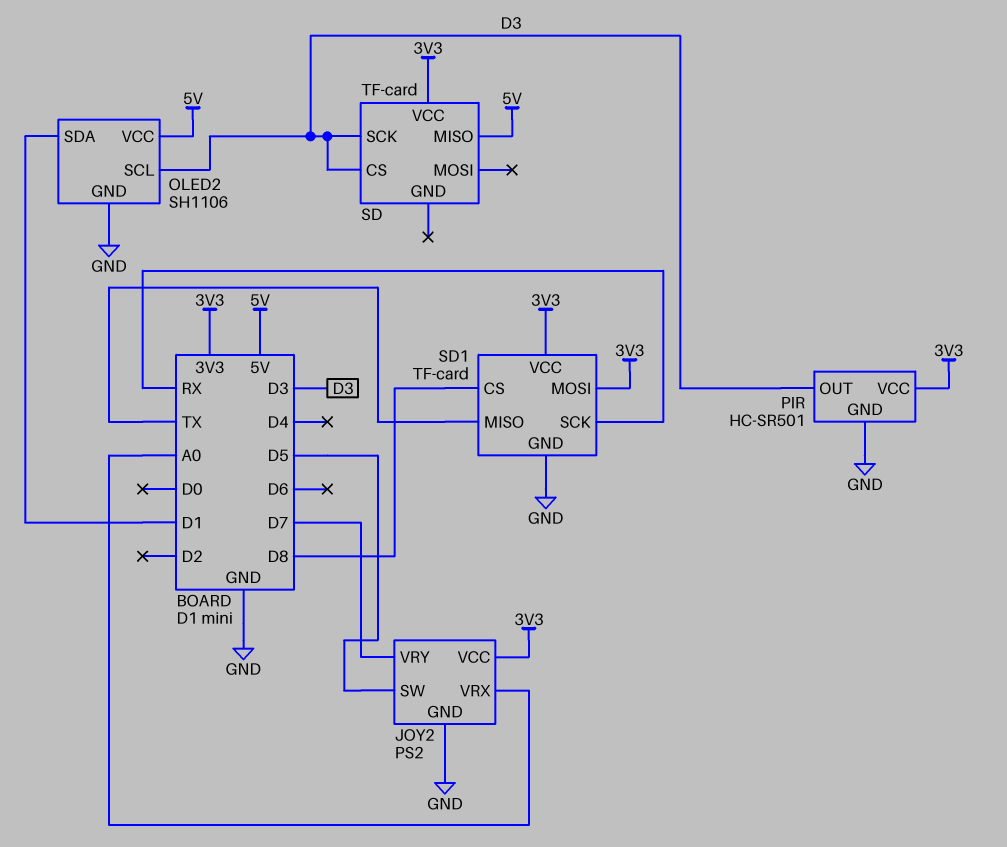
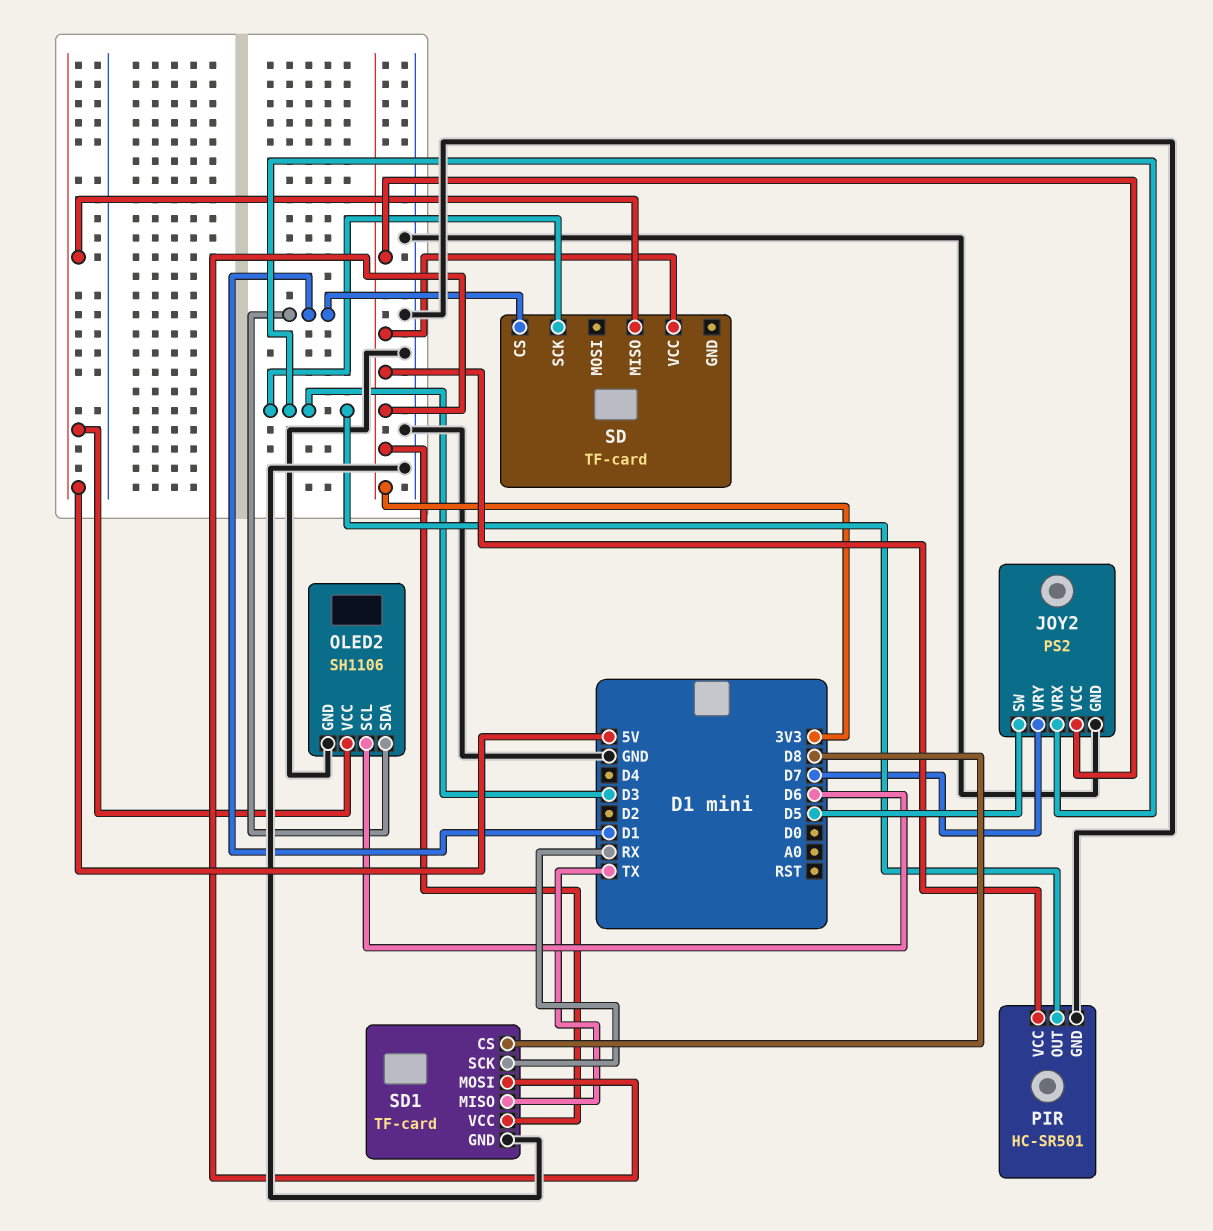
JOY2 pin VRX: A0 -> D3
OLED2 pin SCL: D3 -> D6
SD pin CS: D3 -> D1

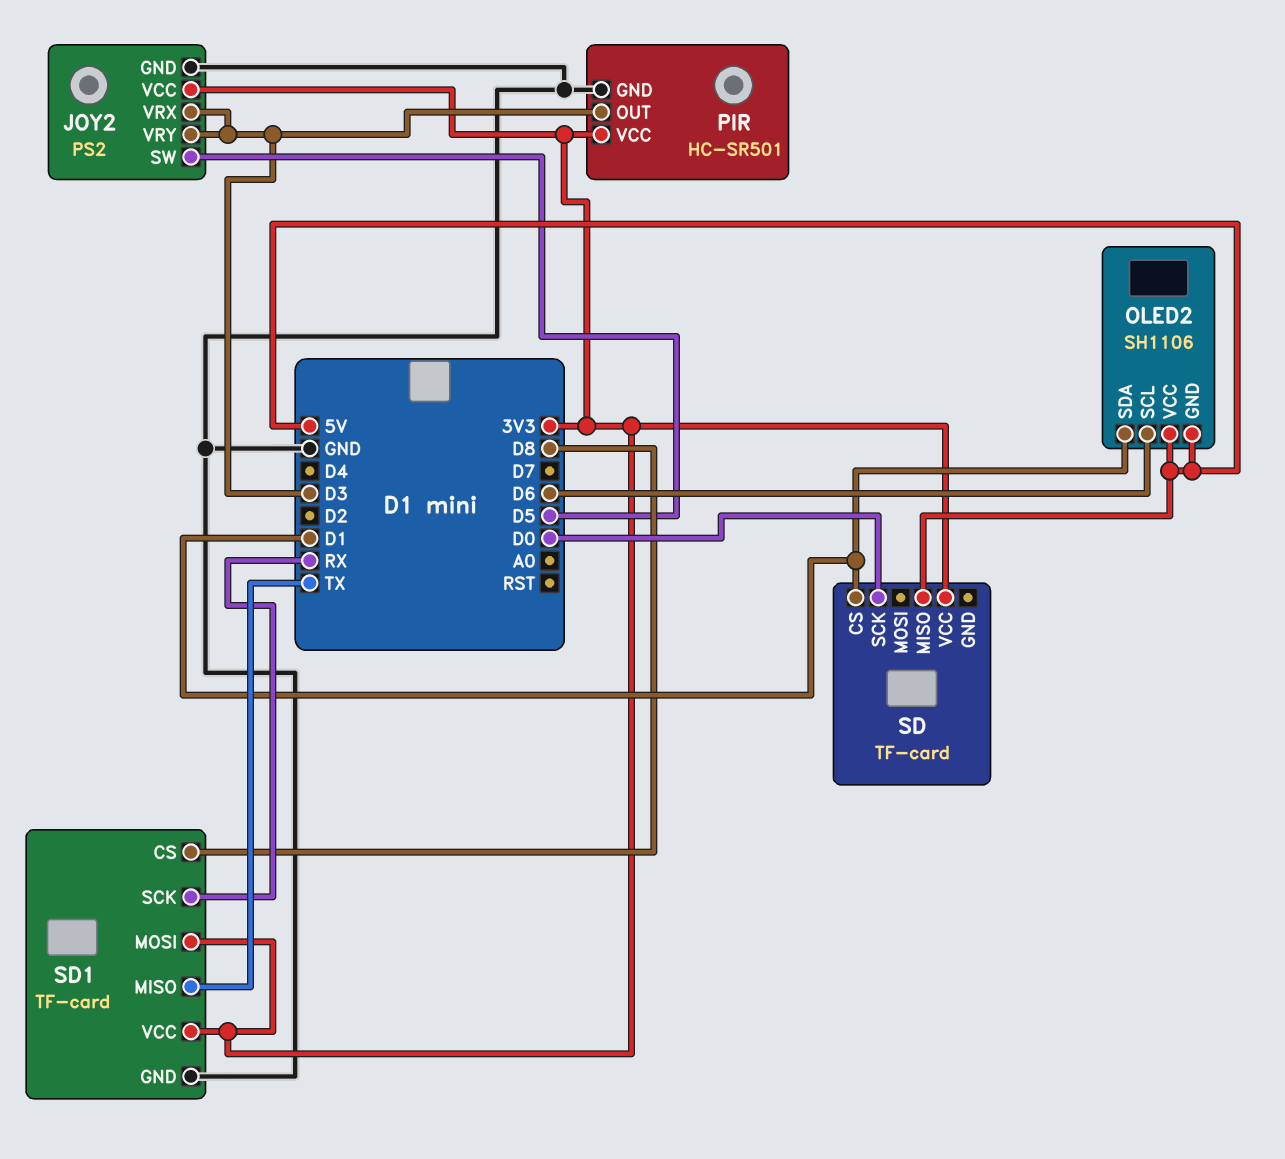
JOY2 pin VRY: D7 -> D3
OLED2 pin GND: GND -> 5V
SD pin SCK: D3 -> D0

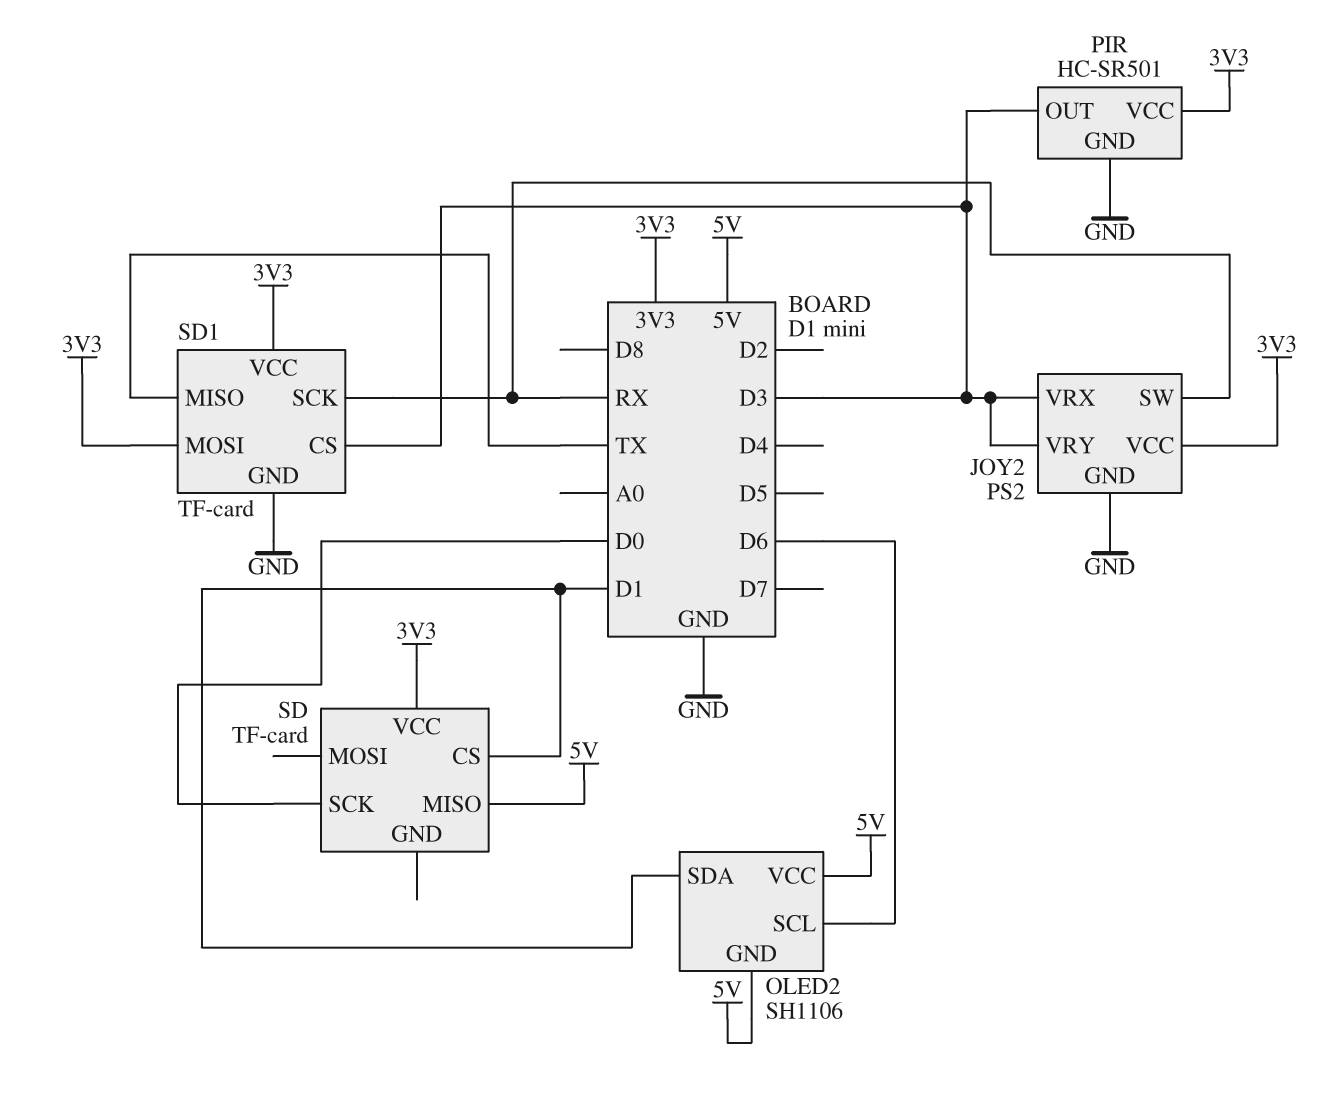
JOY2 pin SW: D5 -> RX
SD1 pin CS: D8 -> D3

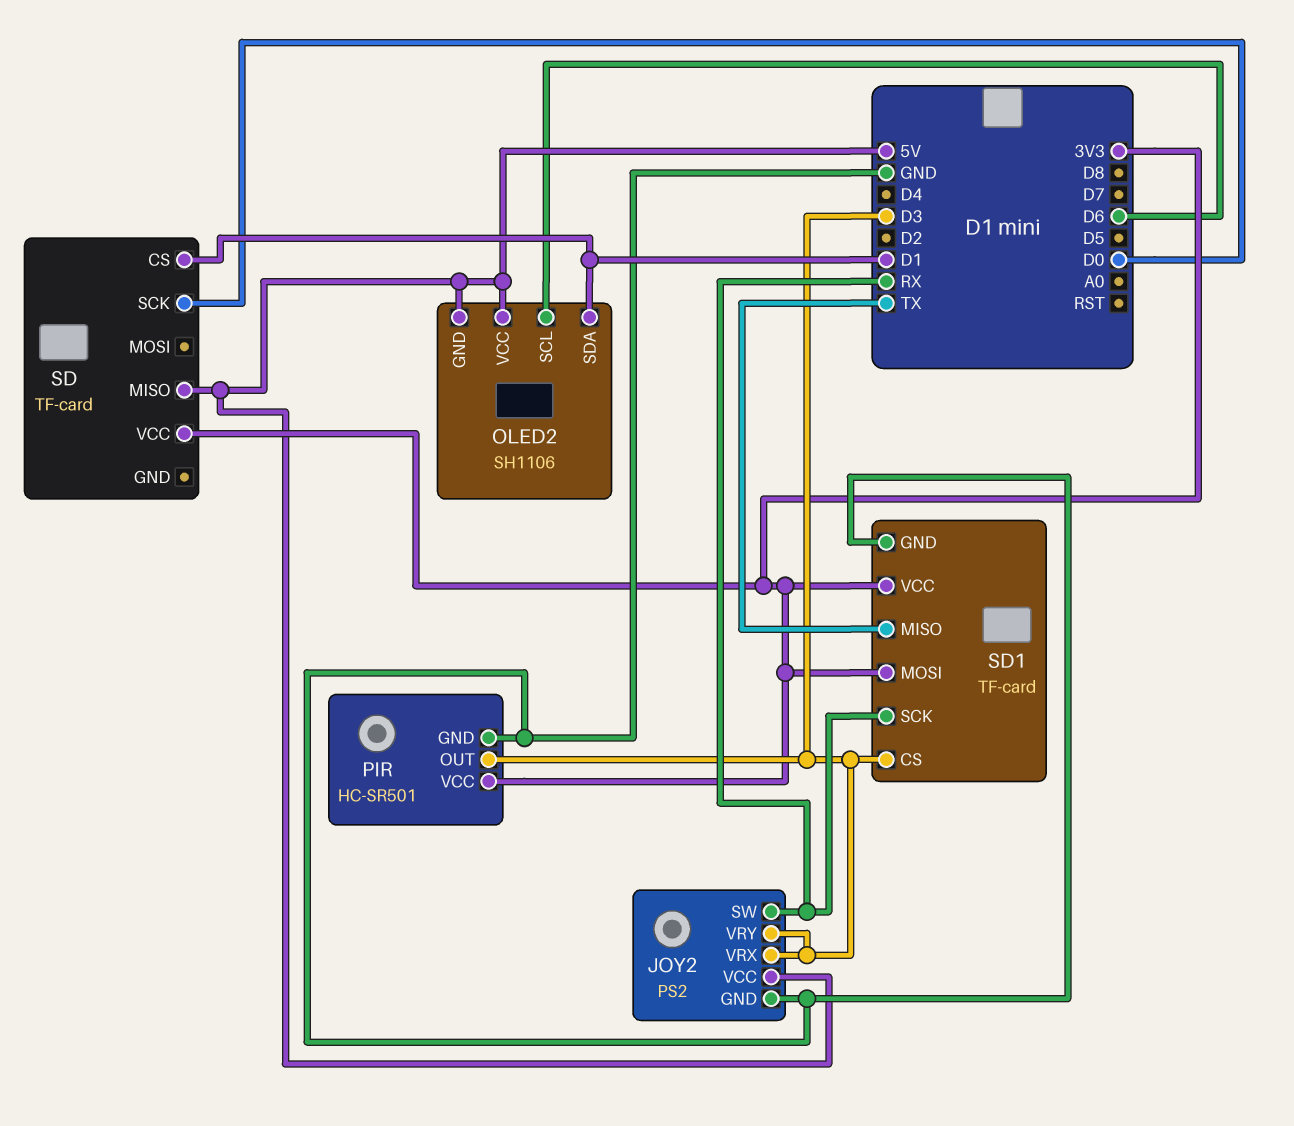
JOY2 pin VCC: 3V3 -> 5V

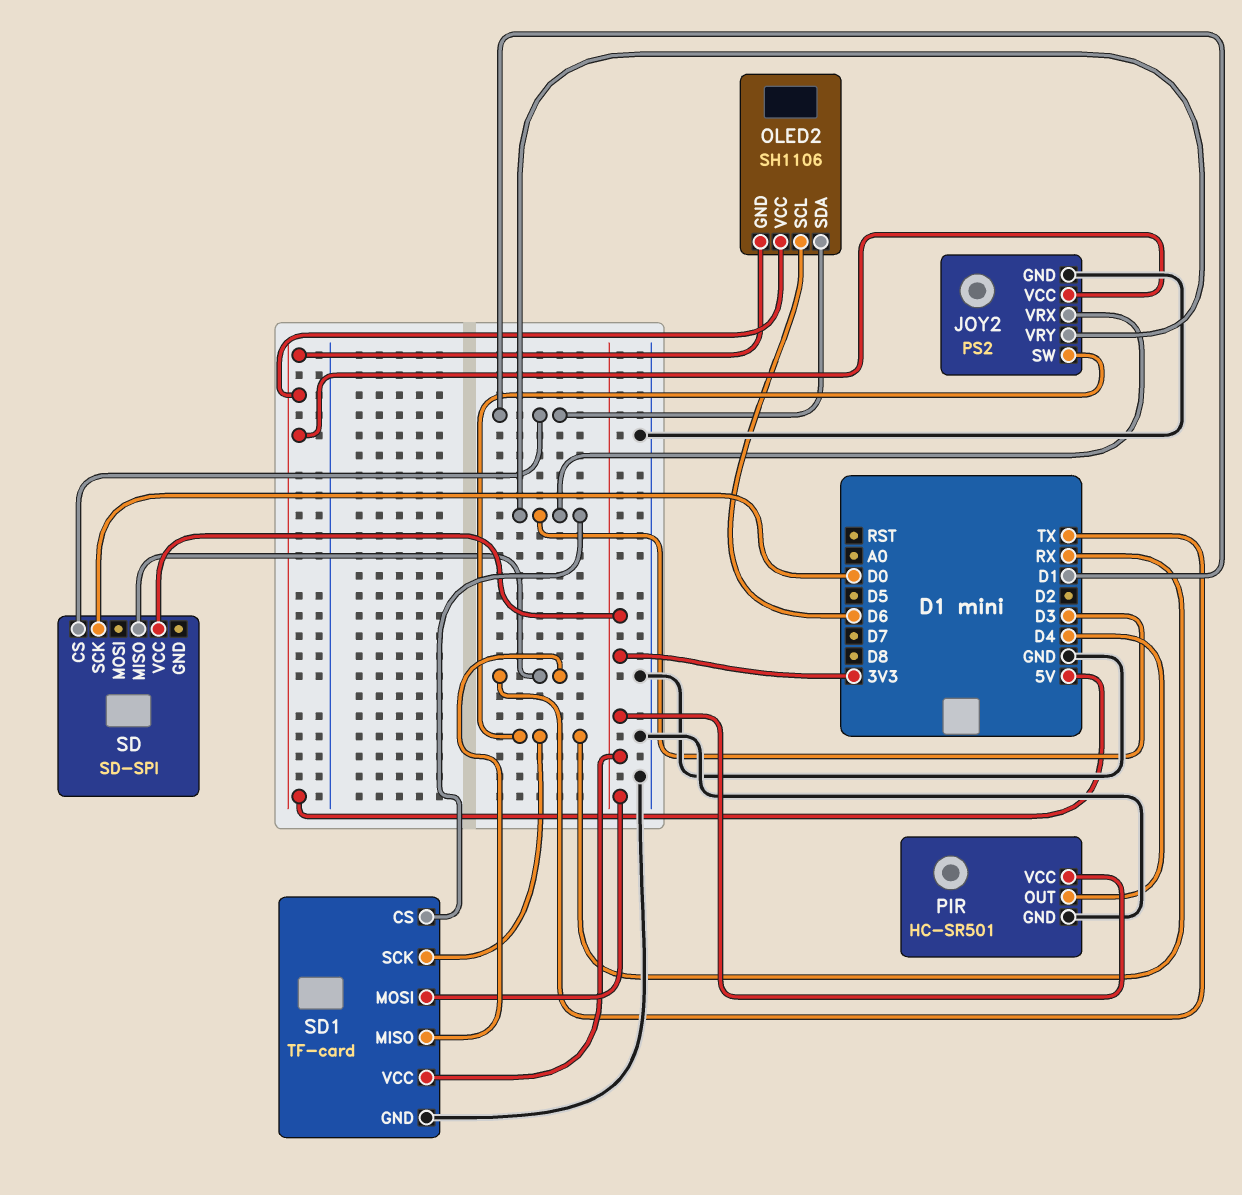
PIR pin OUT: D3 -> D4
SD: TF-card -> SD-SPI
SD pin MISO: 5V -> TX

